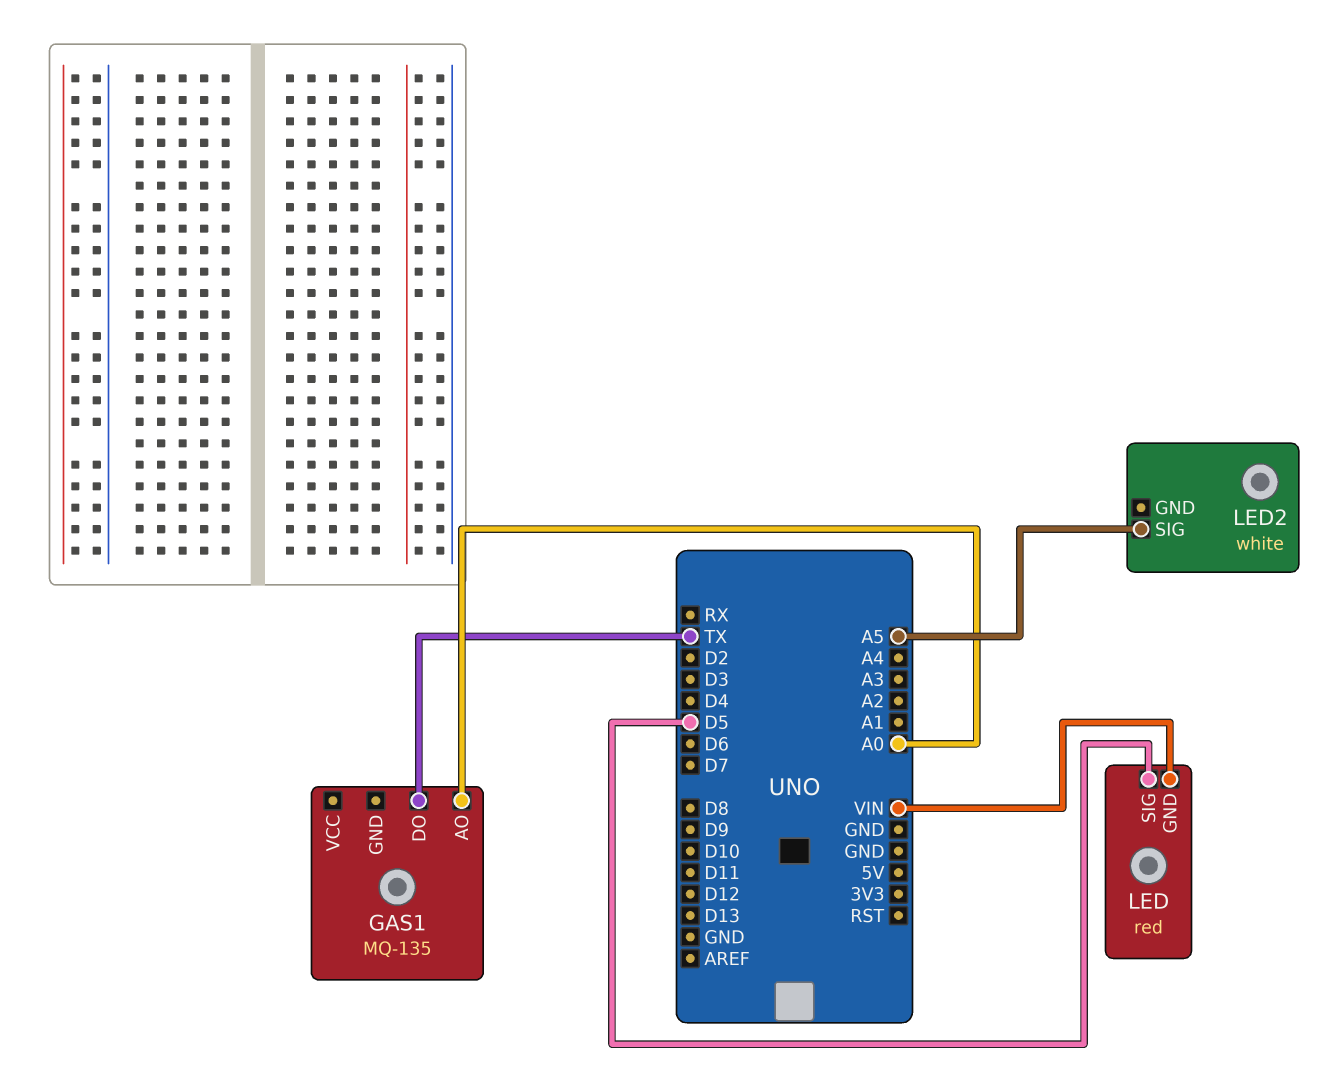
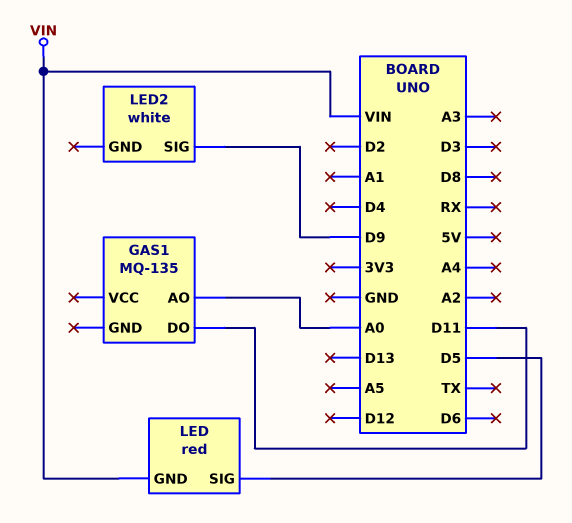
GAS1 pin DO: TX -> D11
LED2 pin SIG: A5 -> D9

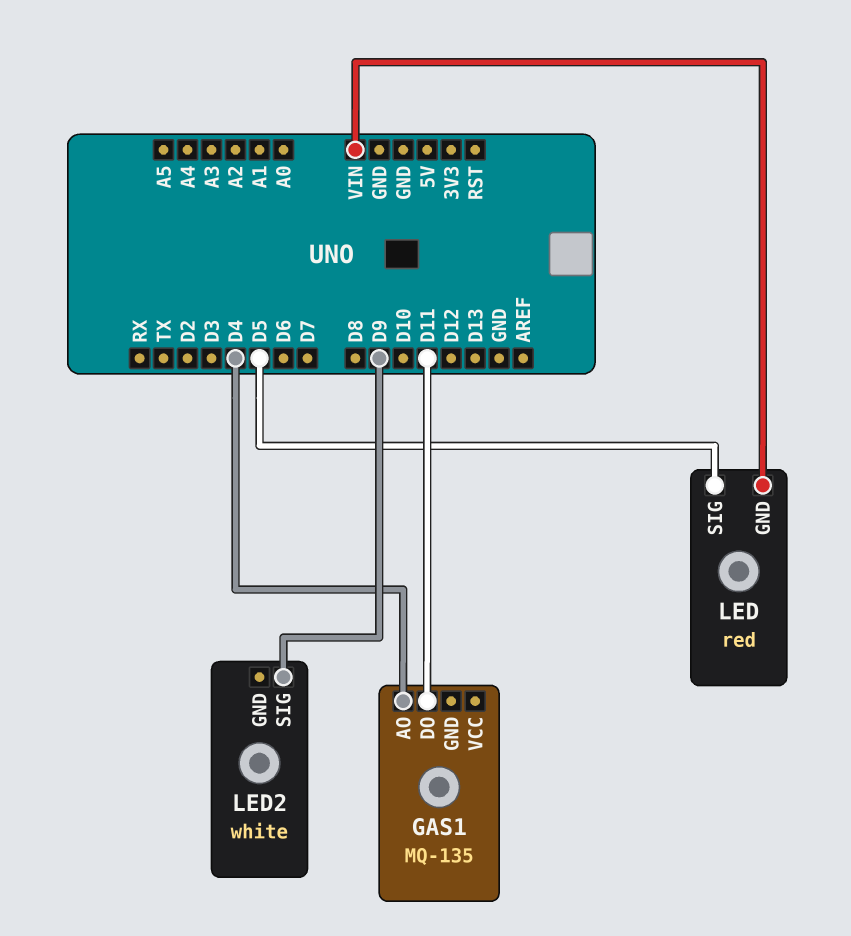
GAS1 pin AO: A0 -> D4

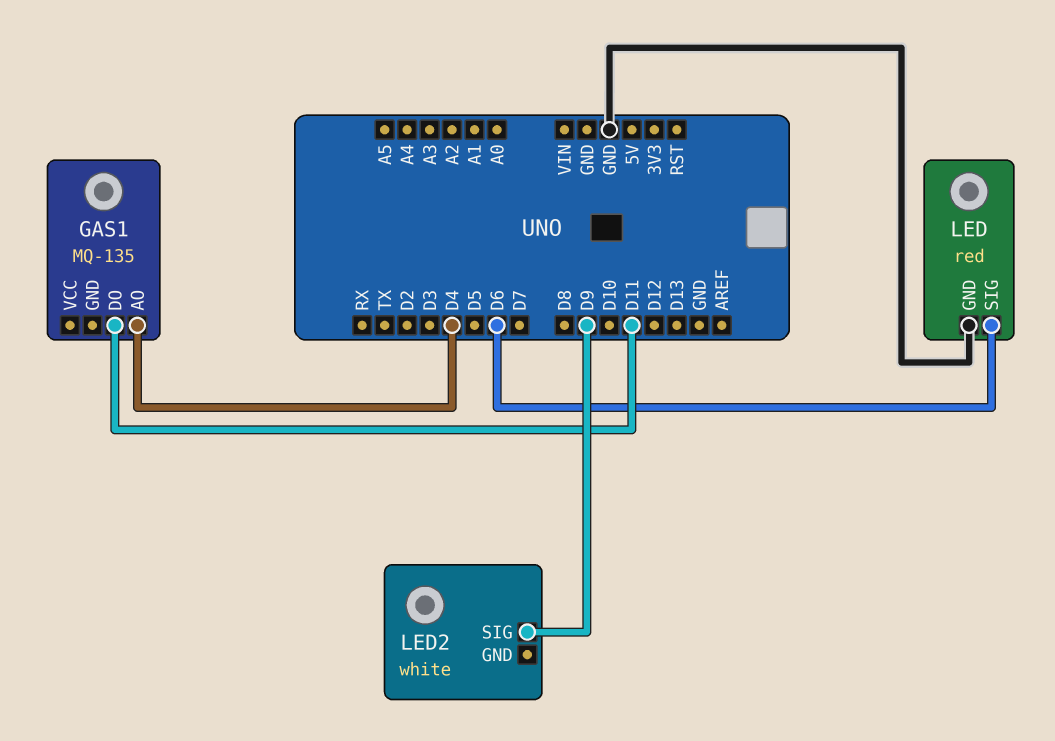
LED pin GND: VIN -> GND
LED pin SIG: D5 -> D6

